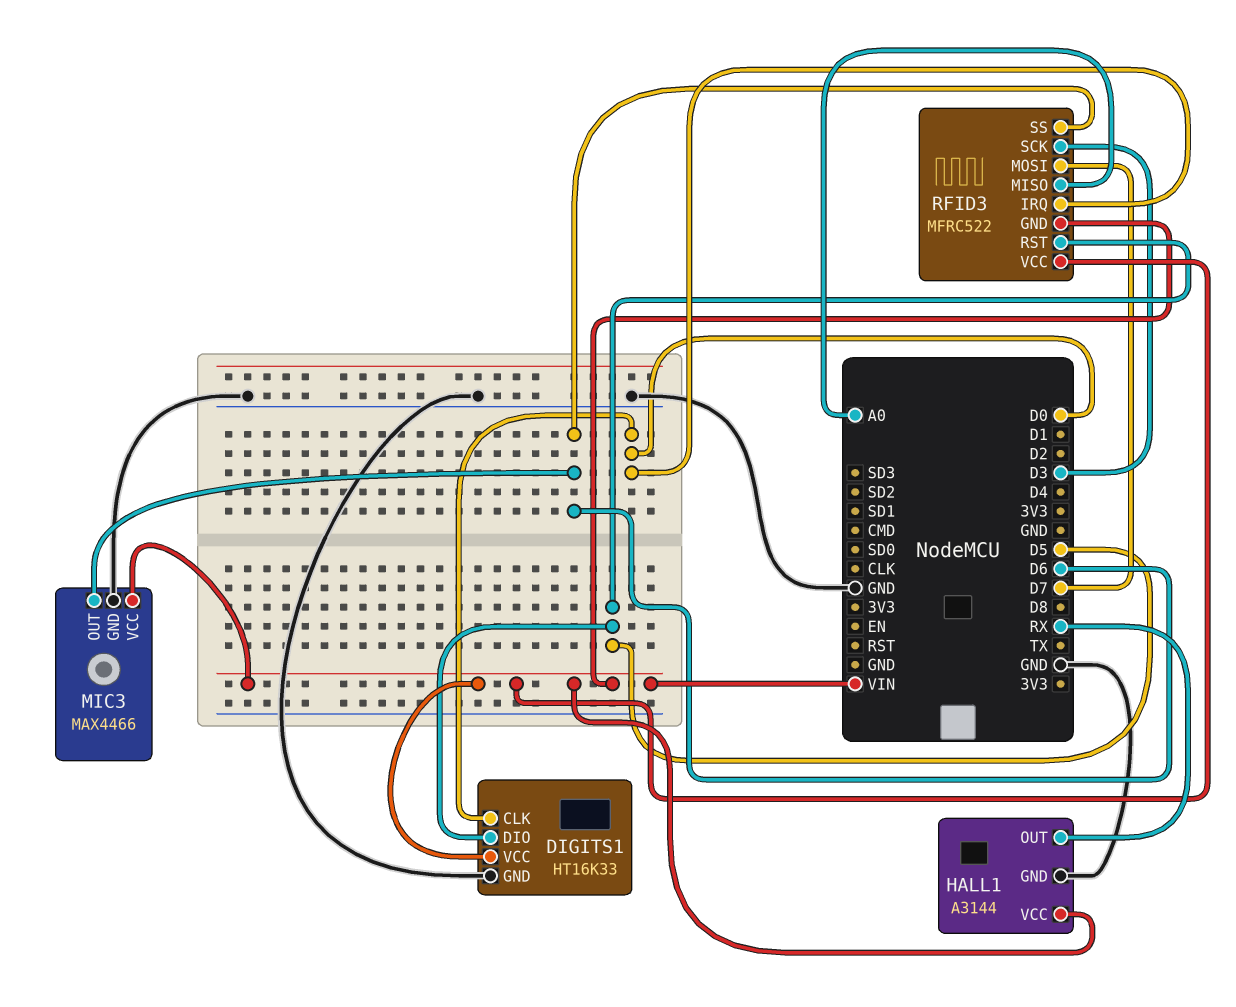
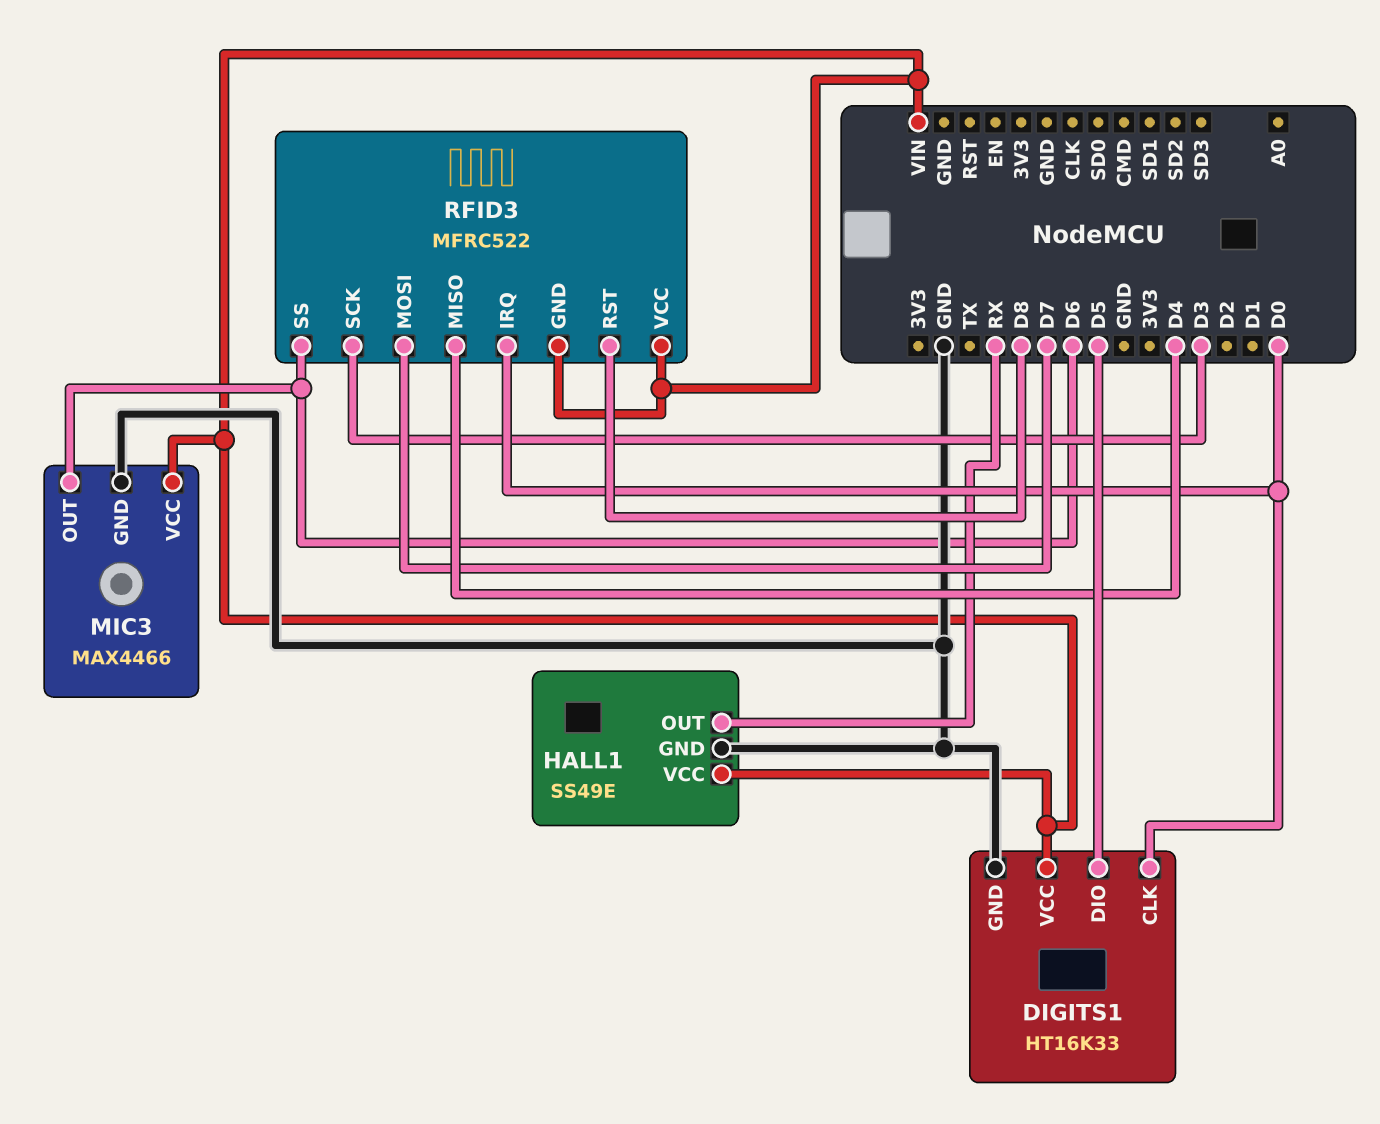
HALL1: A3144 -> SS49E
RFID3 pin MISO: A0 -> D4
RFID3 pin RST: D5 -> D8

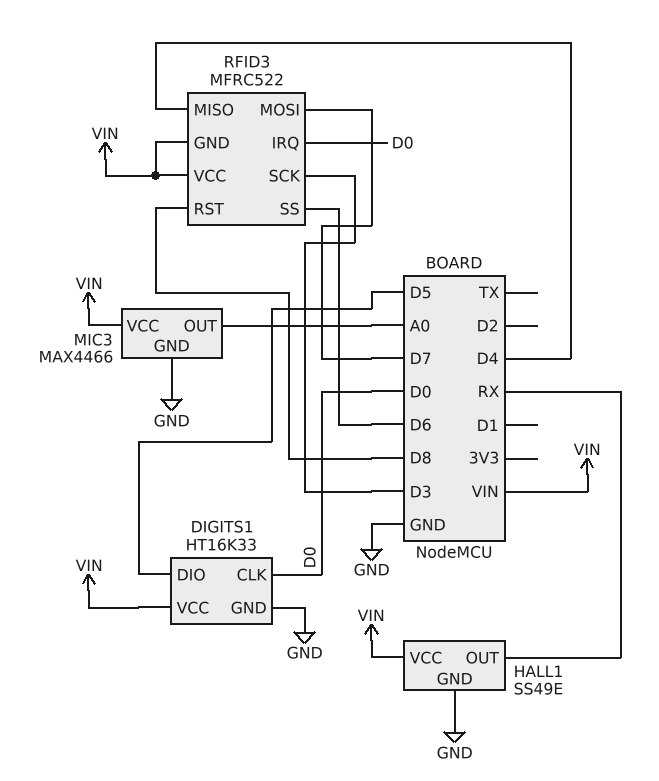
MIC3 pin OUT: D6 -> A0

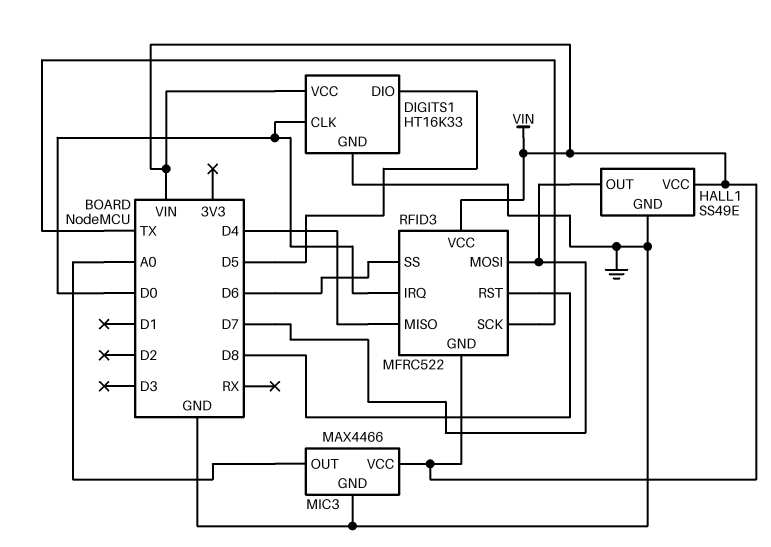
HALL1 pin OUT: RX -> D7
RFID3 pin SCK: D3 -> TX

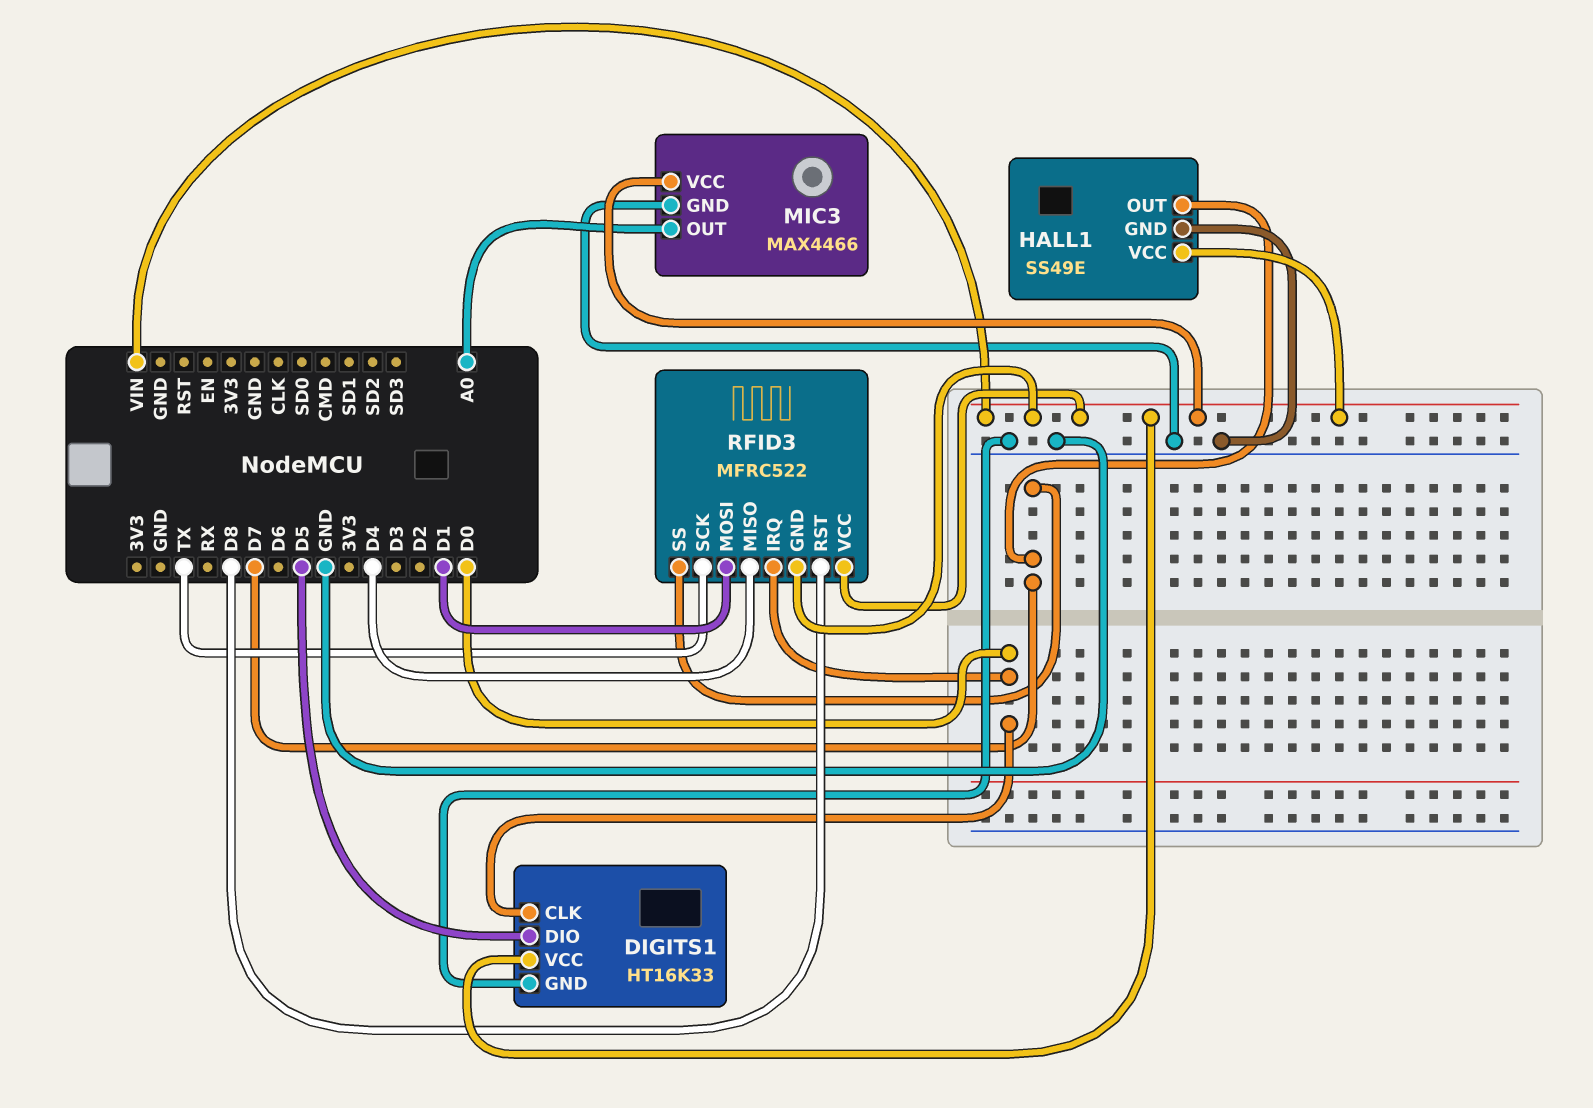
RFID3 pin MOSI: D7 -> D1
RFID3 pin SS: D6 -> D7

